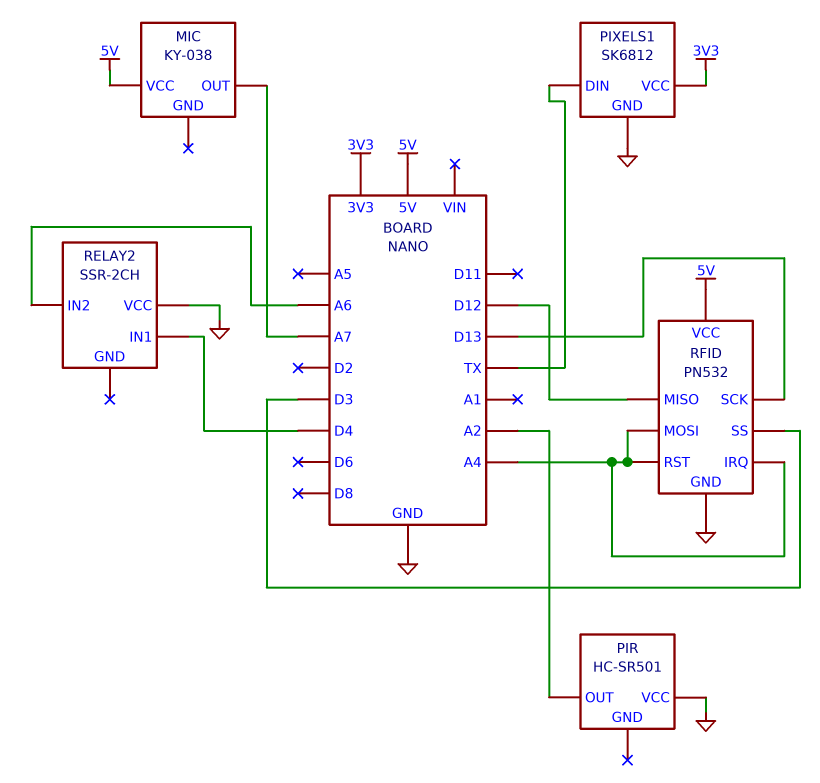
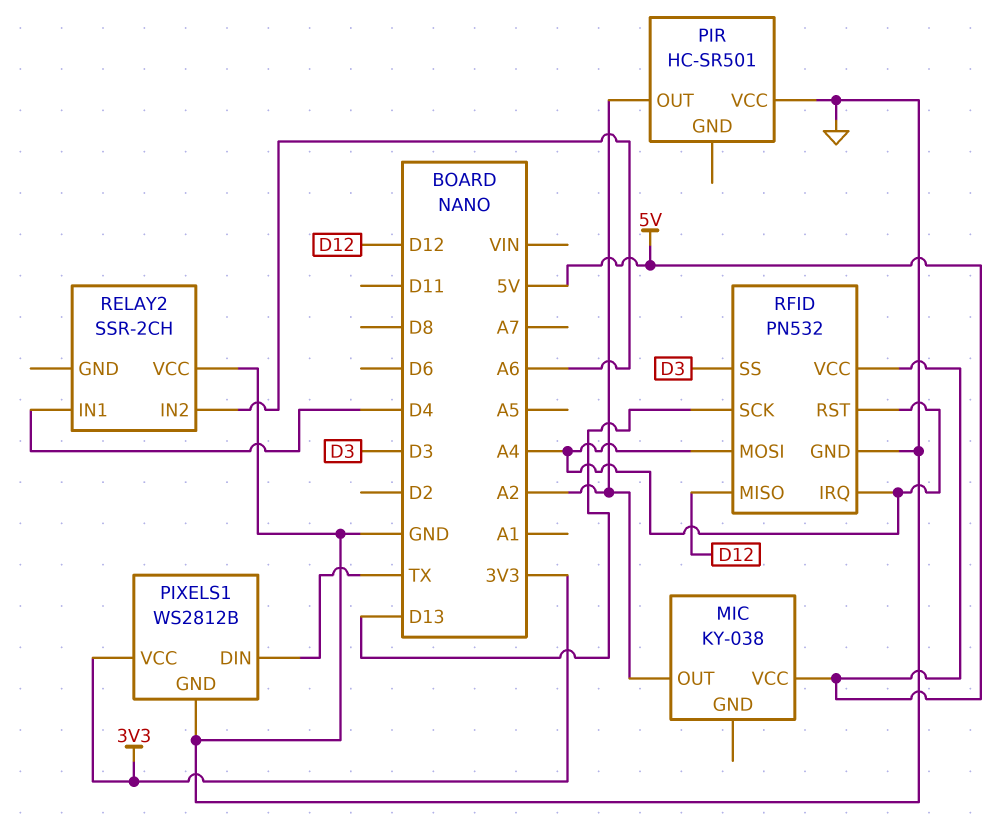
MIC pin OUT: A7 -> A2
PIXELS1: SK6812 -> WS2812B

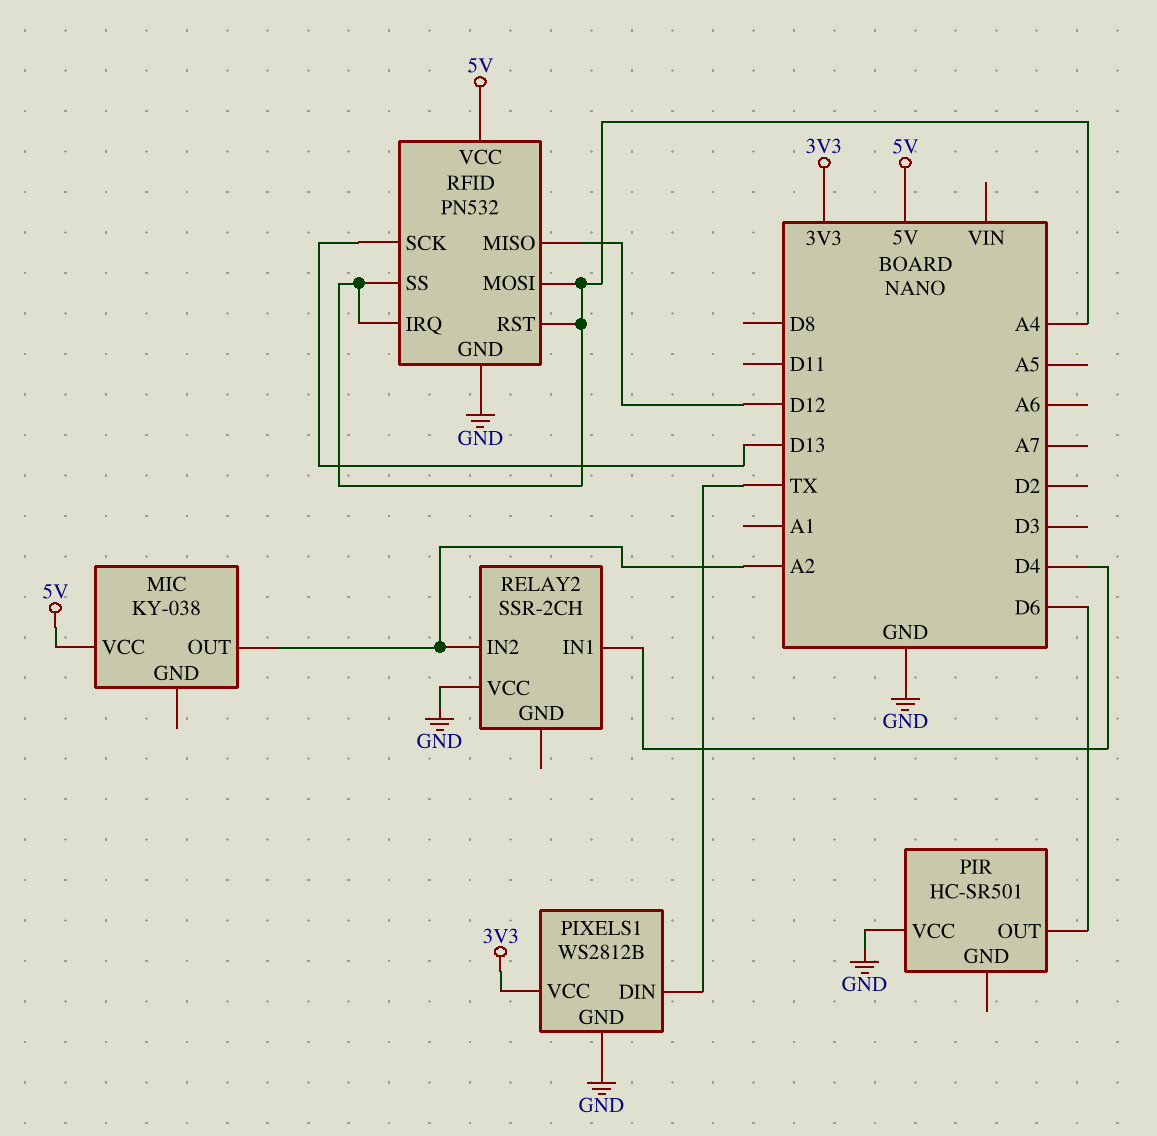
PIR pin OUT: A2 -> D6
RELAY2 pin IN2: A6 -> A2
RFID pin SS: D3 -> A4

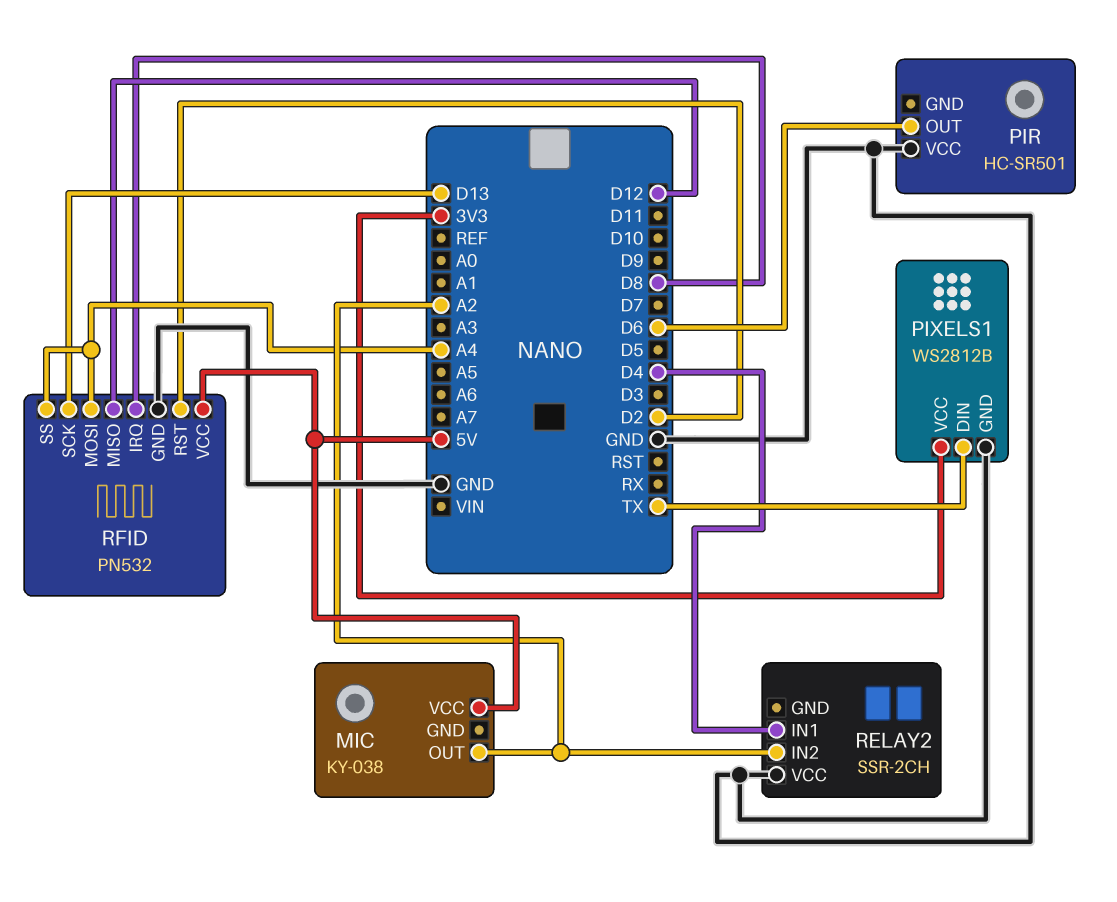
RFID pin IRQ: A4 -> D8
RFID pin RST: A4 -> D2

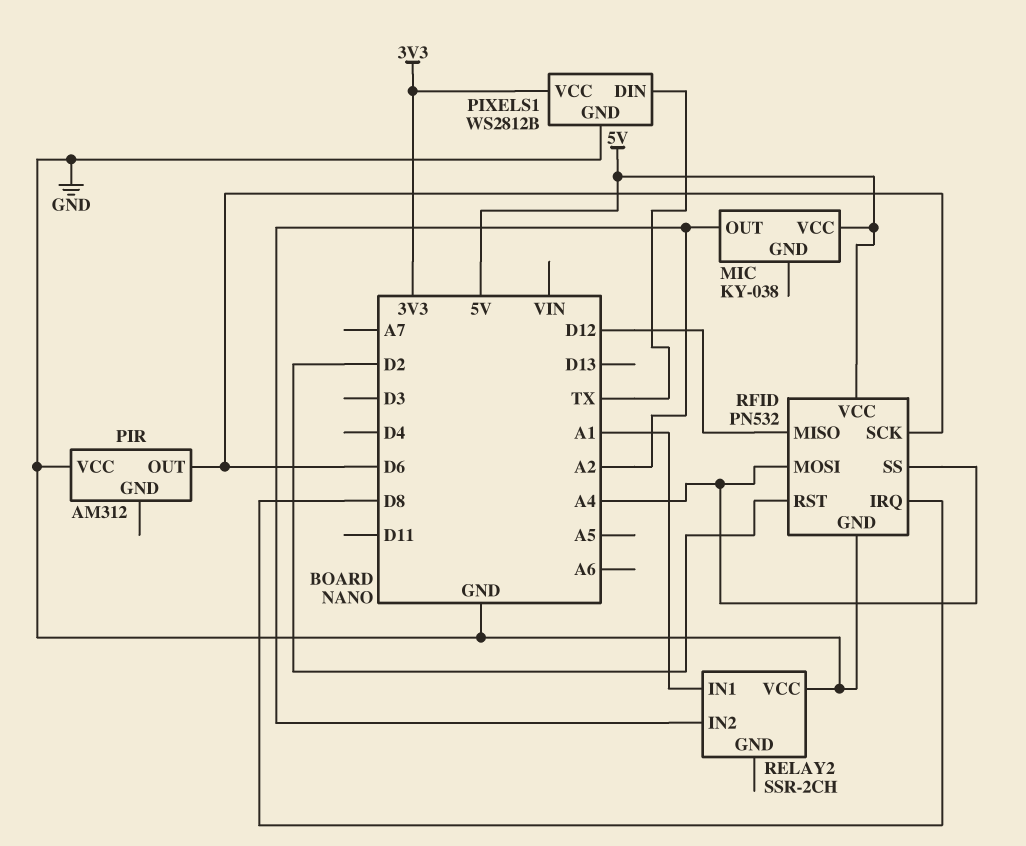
PIR: HC-SR501 -> AM312
RELAY2 pin IN1: D4 -> A1
RFID pin SCK: D13 -> D6

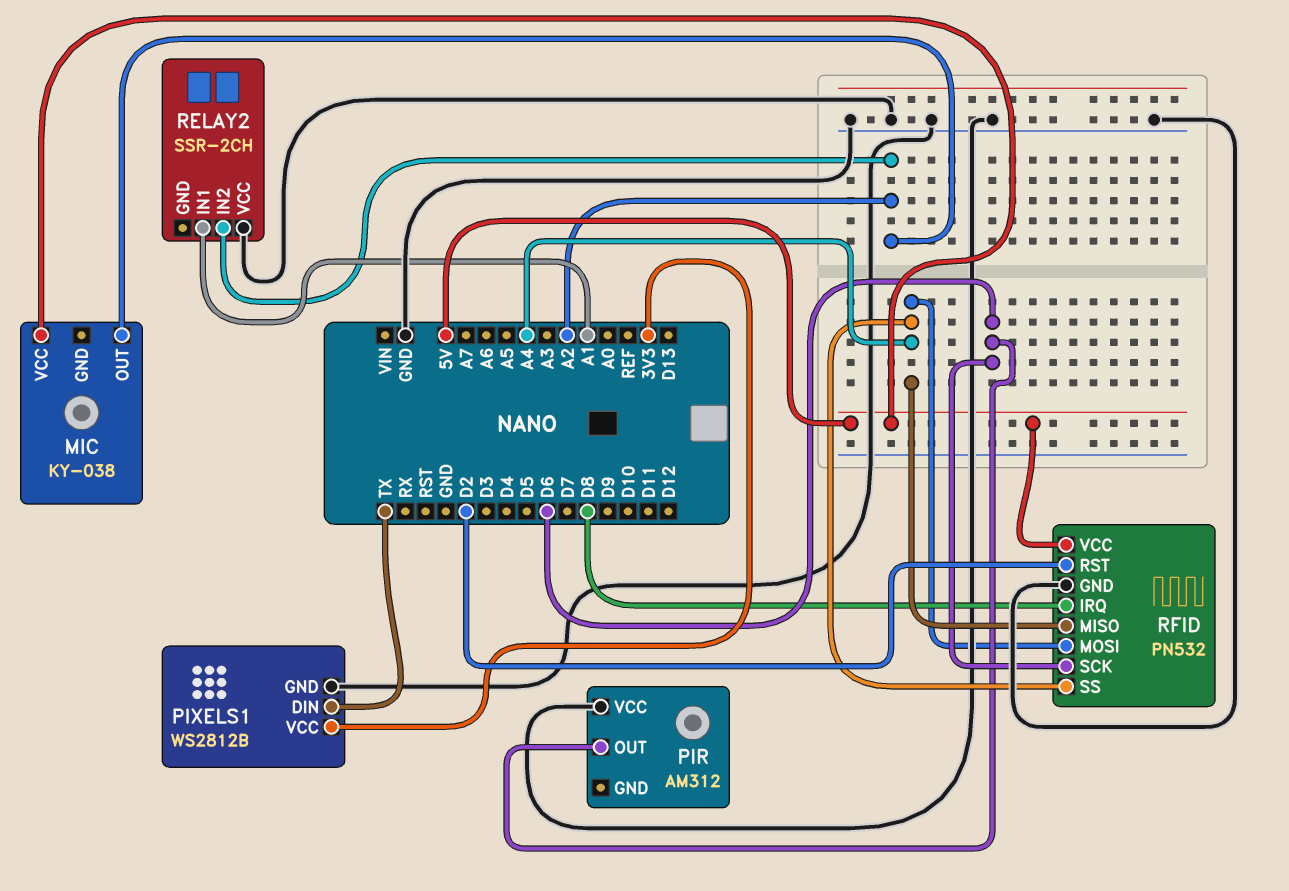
RFID pin MISO: D12 -> A4

